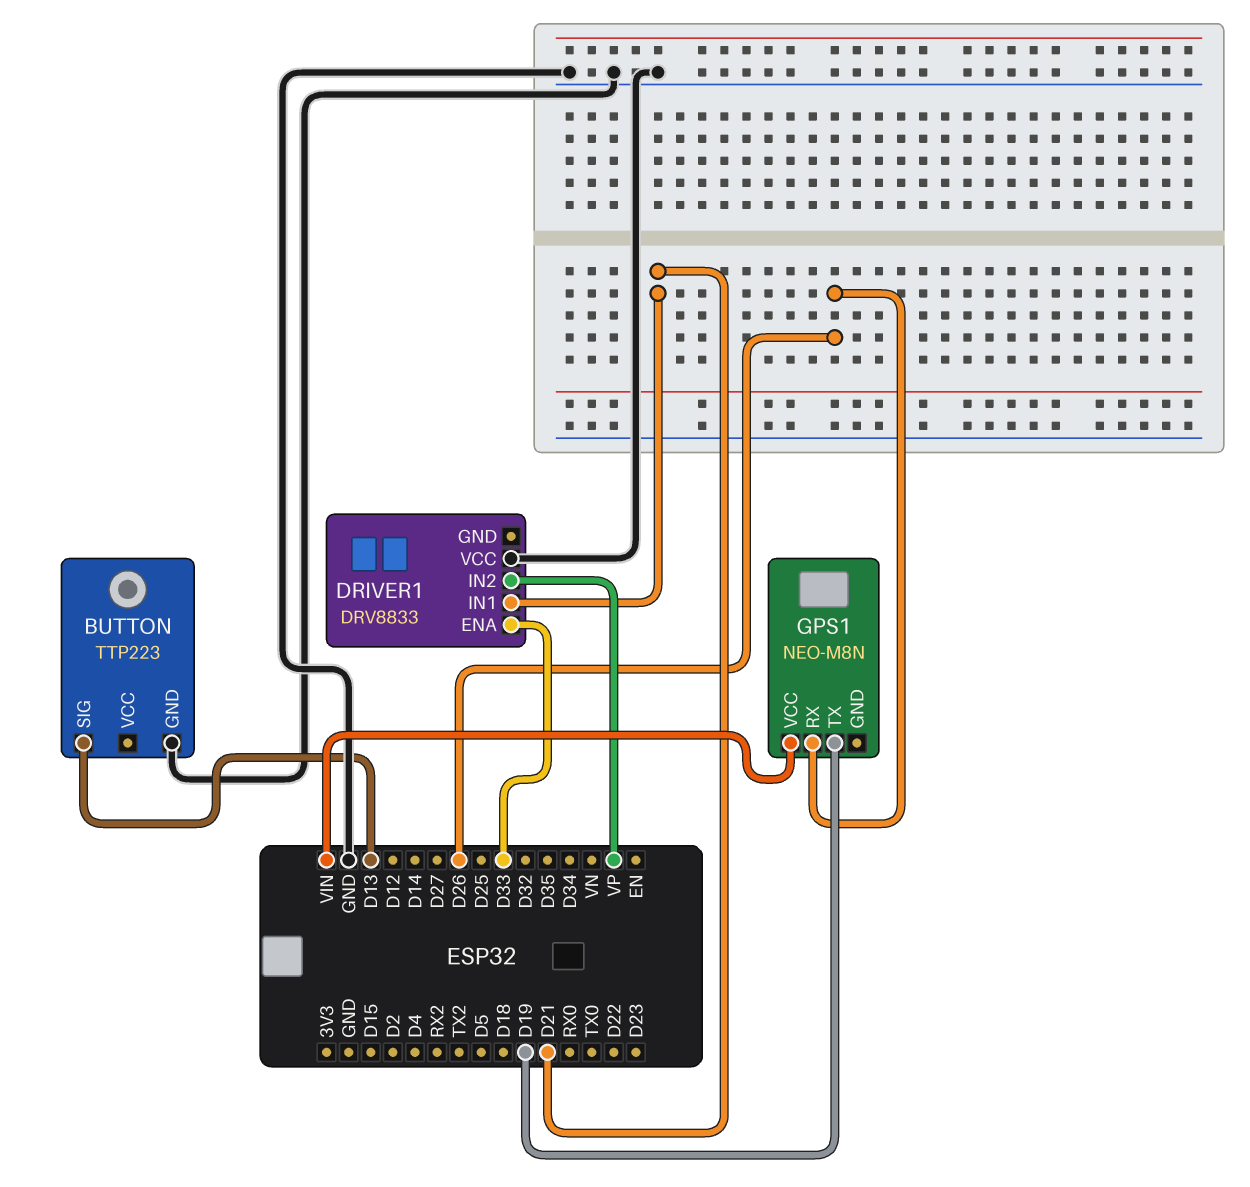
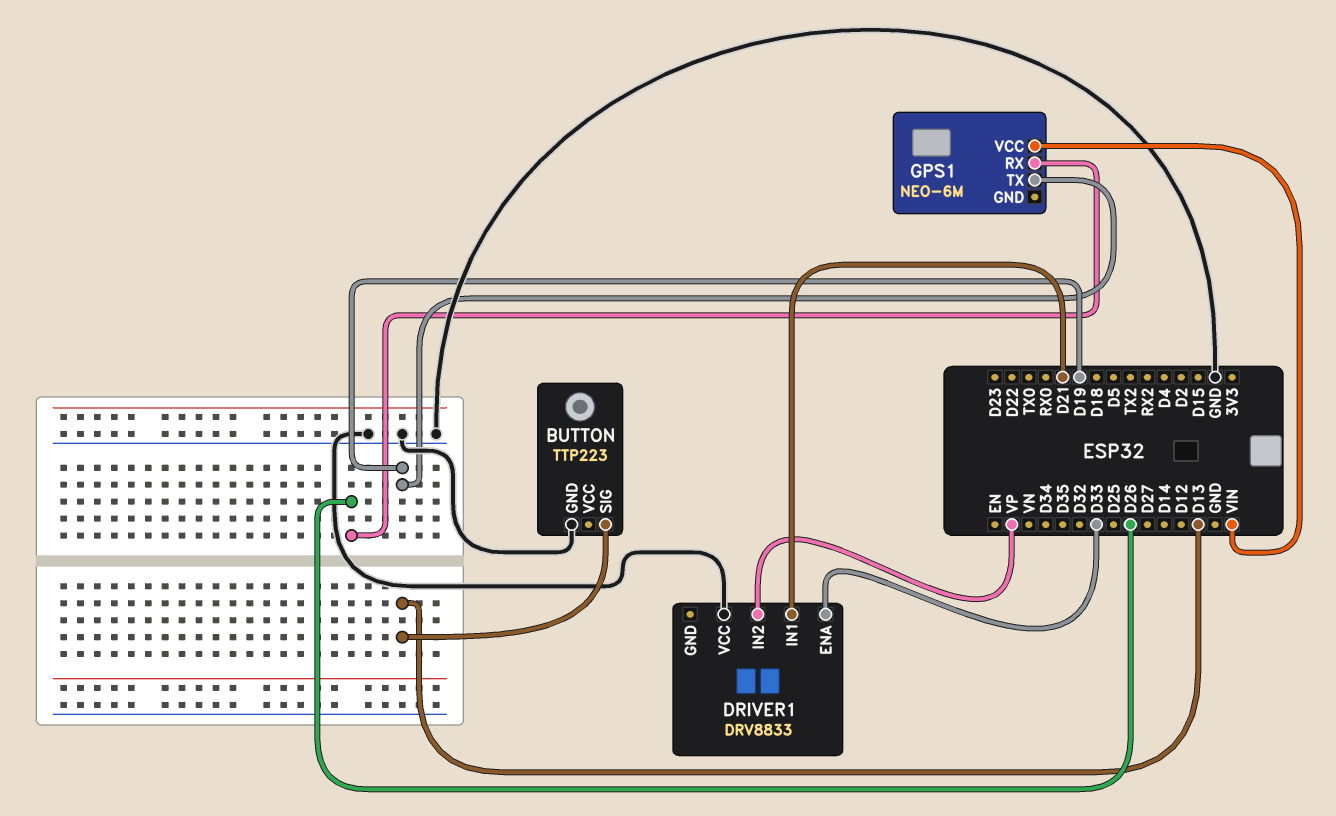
GPS1: NEO-M8N -> NEO-6M

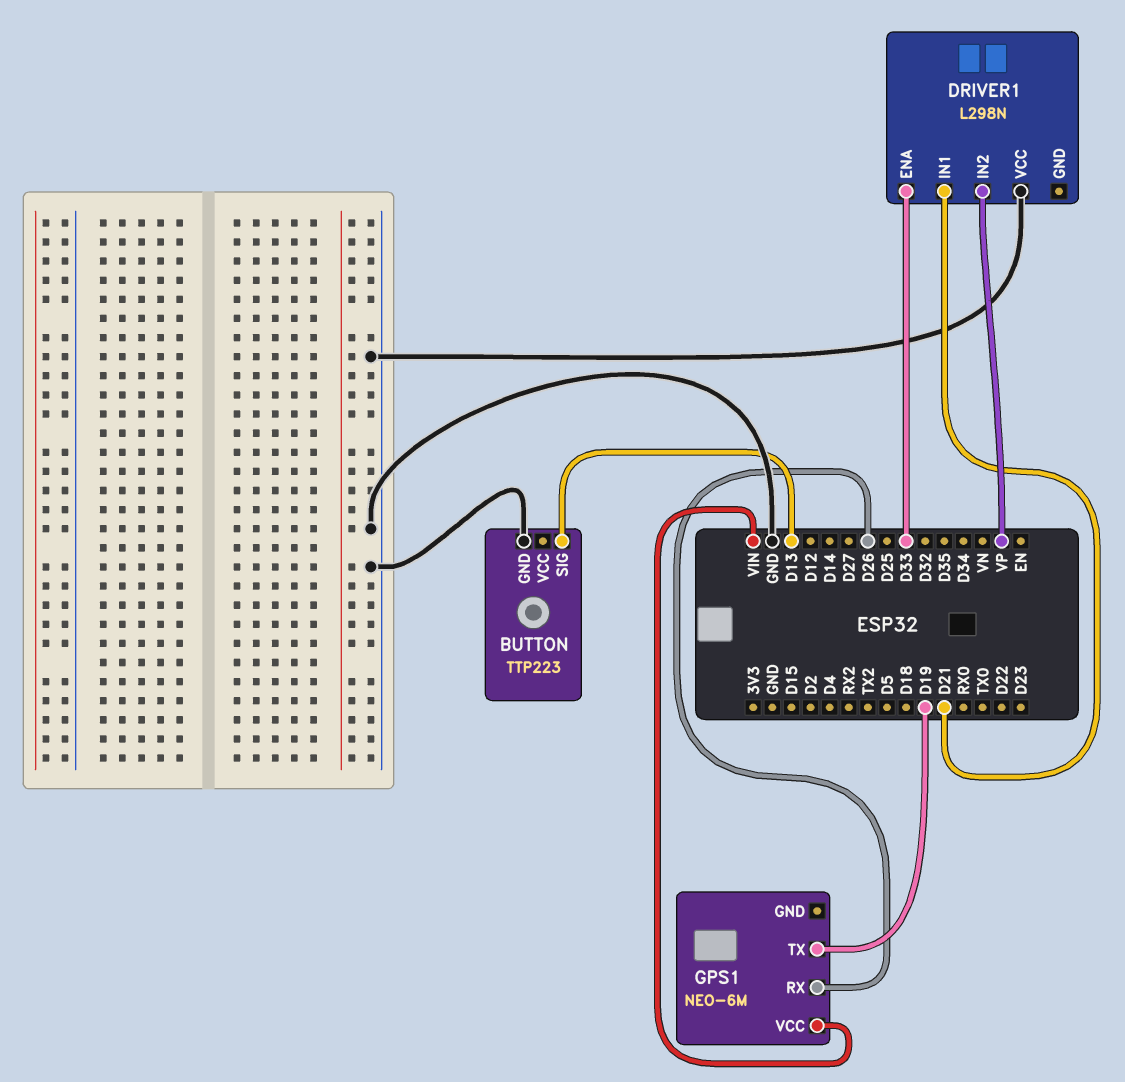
DRIVER1: DRV8833 -> L298N

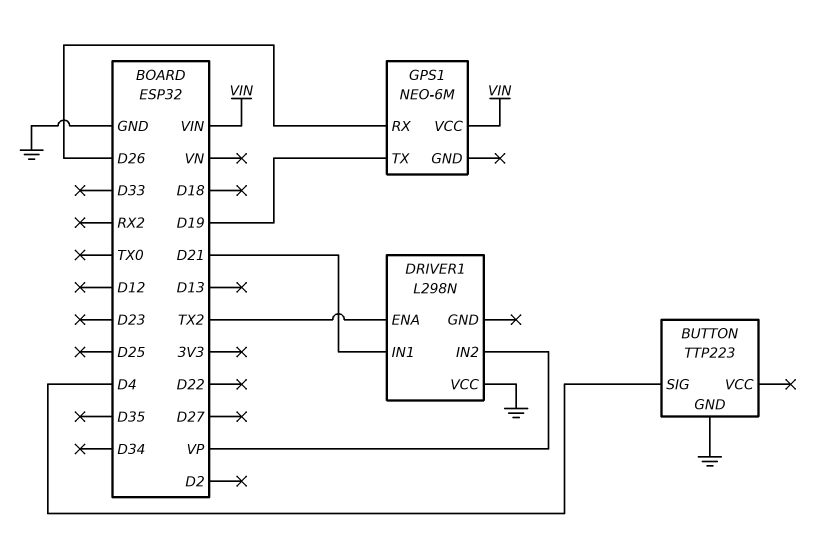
BUTTON pin SIG: D13 -> D4
DRIVER1 pin ENA: D33 -> TX2

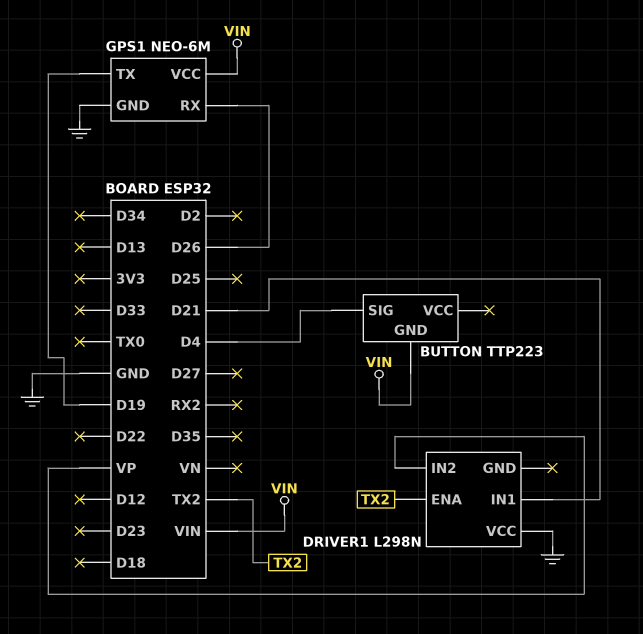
BUTTON pin GND: GND -> VIN
GPS1 pin GND: none -> GND

